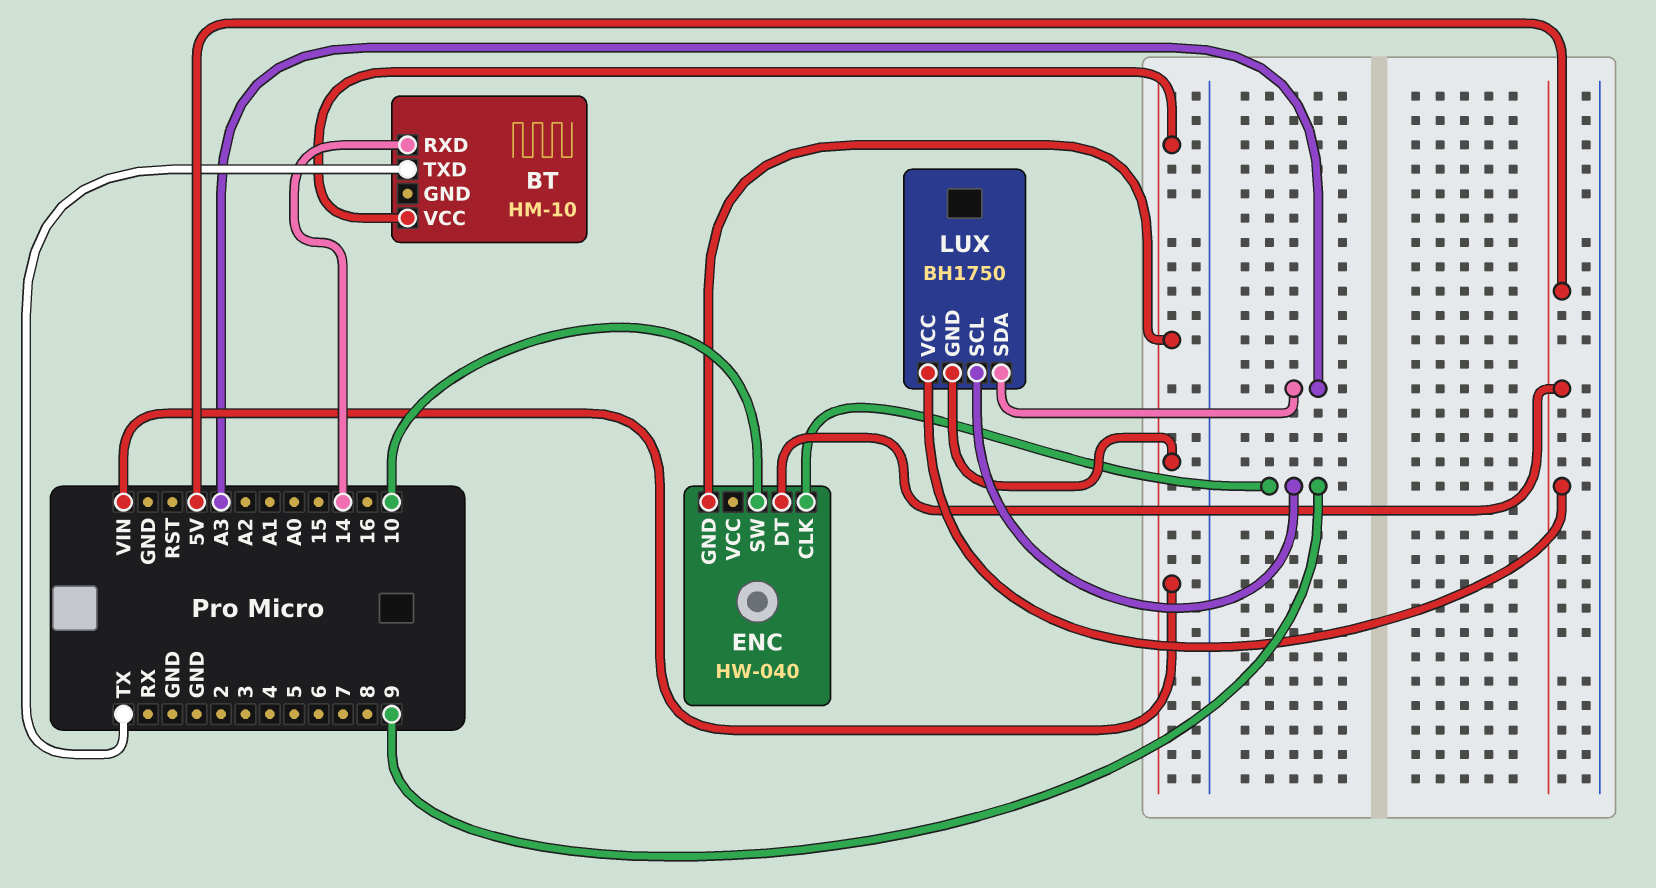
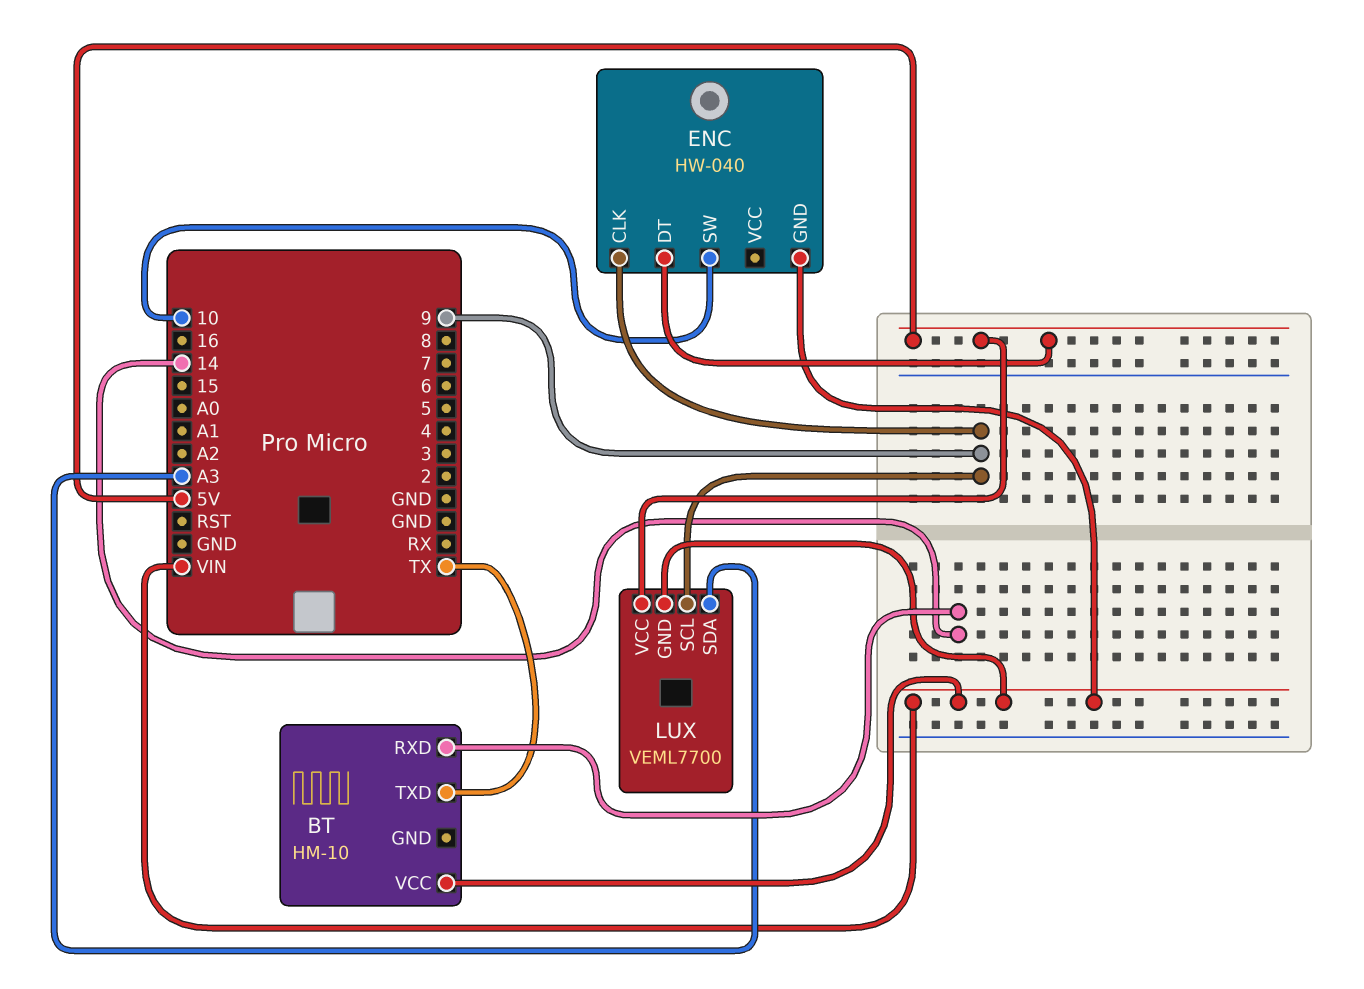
LUX: BH1750 -> VEML7700

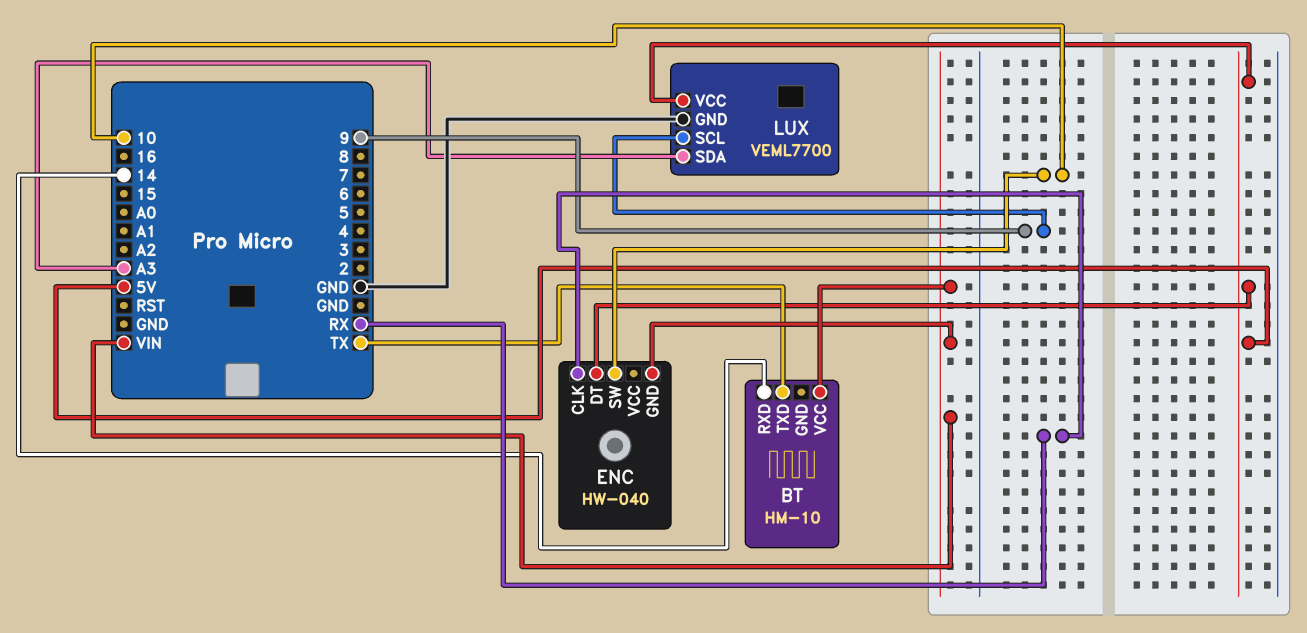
ENC pin CLK: 9 -> RX
LUX pin GND: VIN -> GND

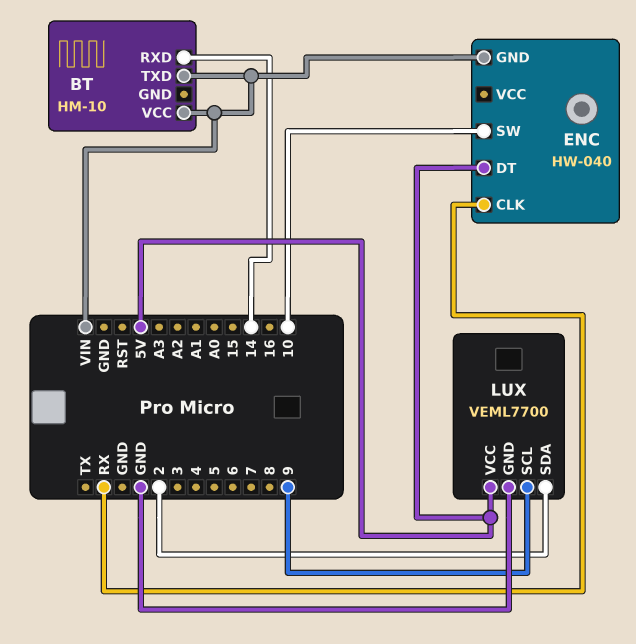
BT pin TXD: TX -> VIN
LUX pin SDA: A3 -> 2

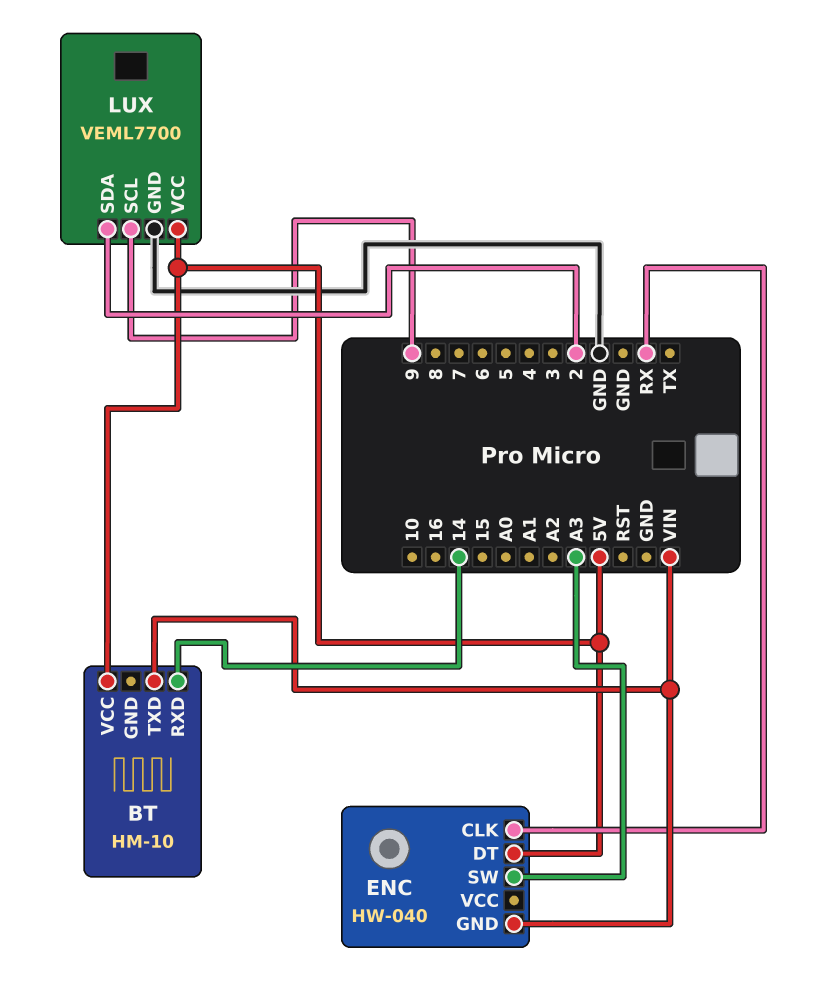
BT pin VCC: VIN -> 5V
ENC pin SW: 10 -> A3

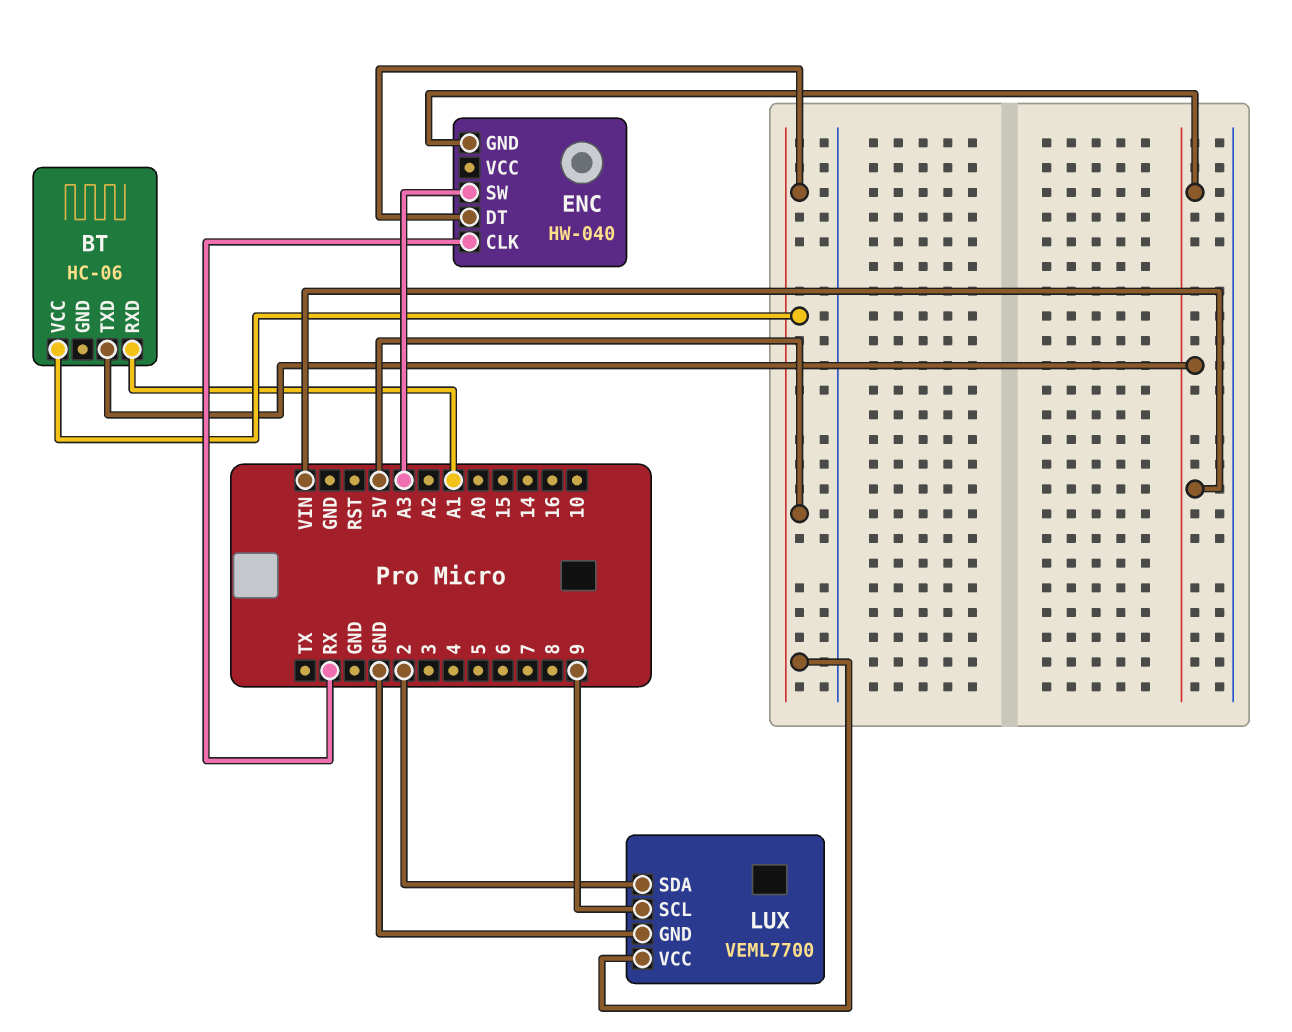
BT: HM-10 -> HC-06
BT pin RXD: 14 -> A1

